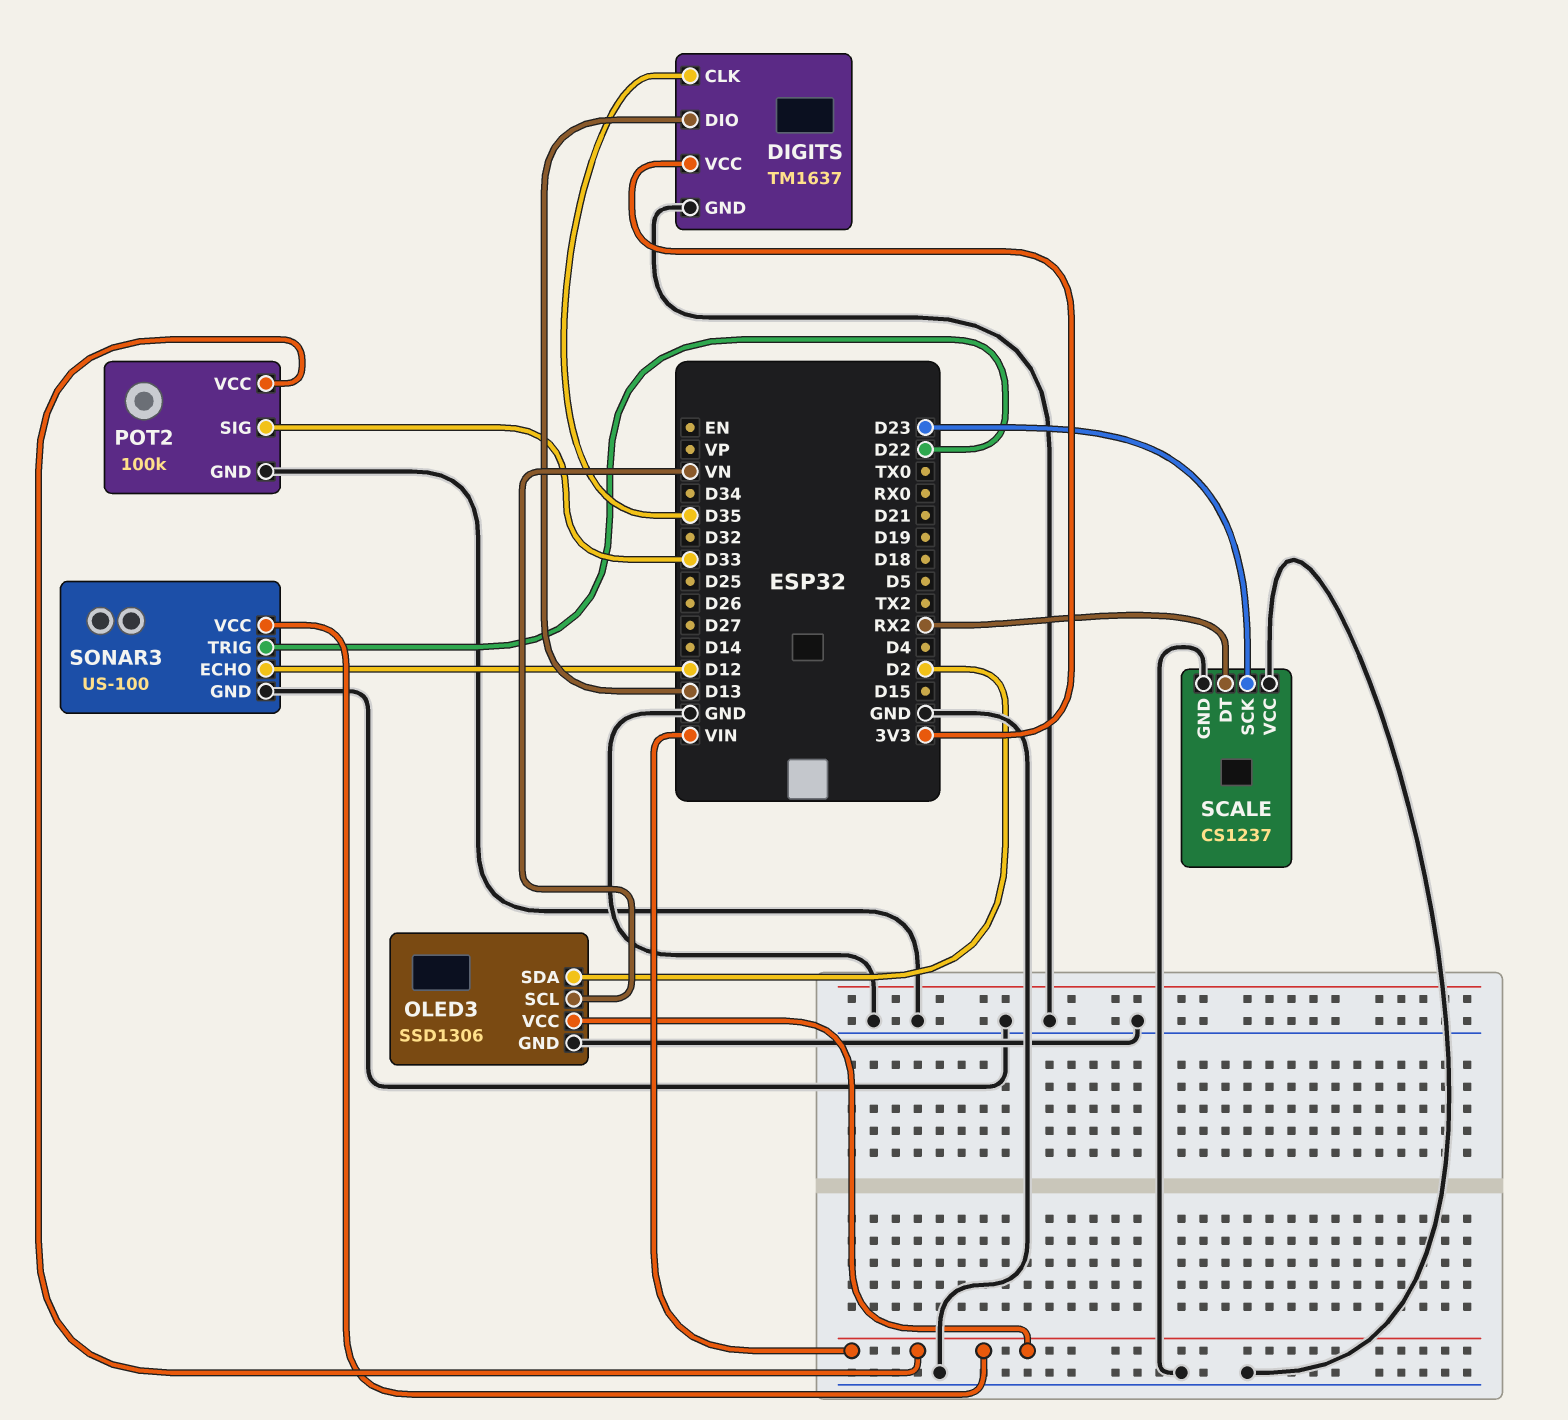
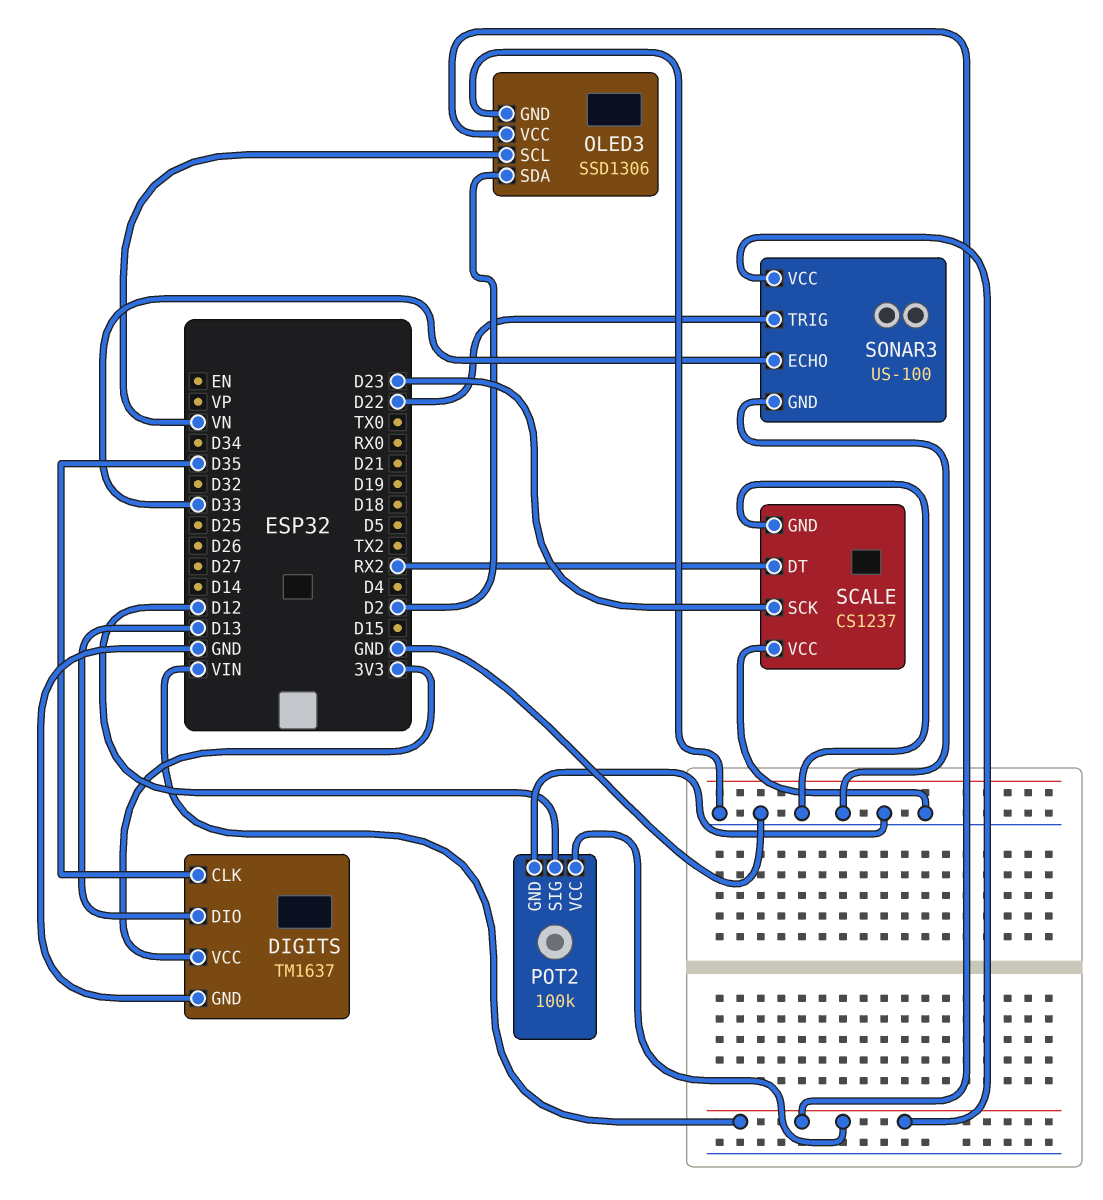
POT2 pin SIG: D33 -> D12
SONAR3 pin ECHO: D12 -> D33

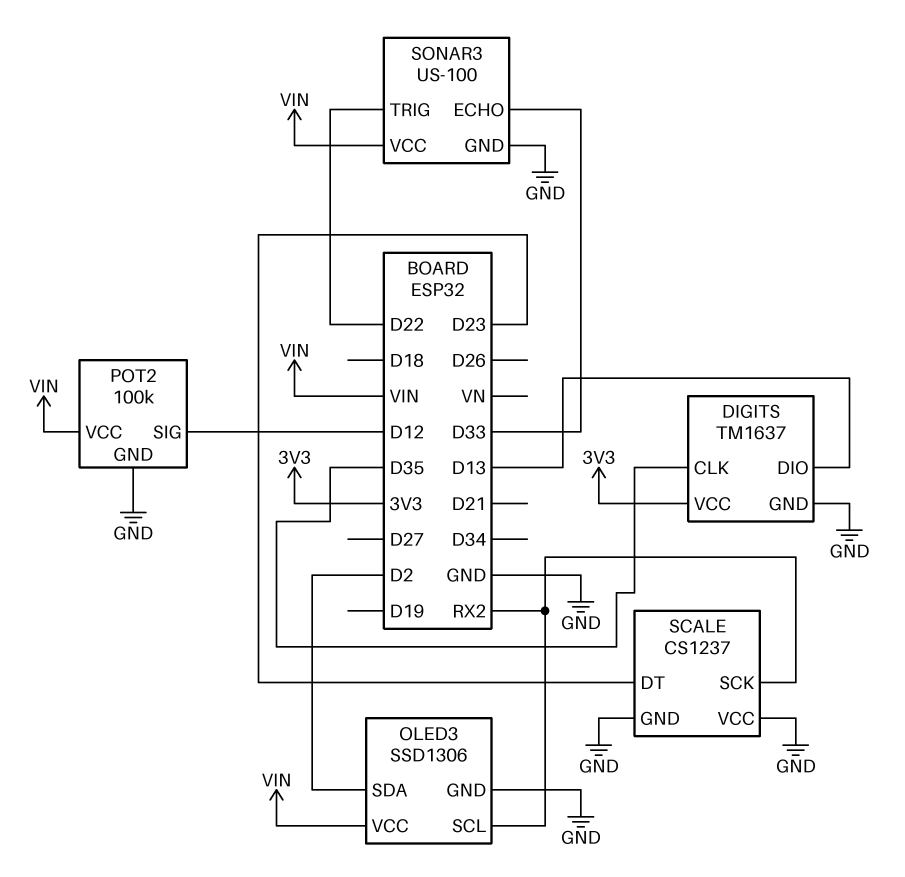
OLED3 pin SCL: VN -> RX2
SCALE pin DT: RX2 -> D23
SCALE pin SCK: D23 -> RX2

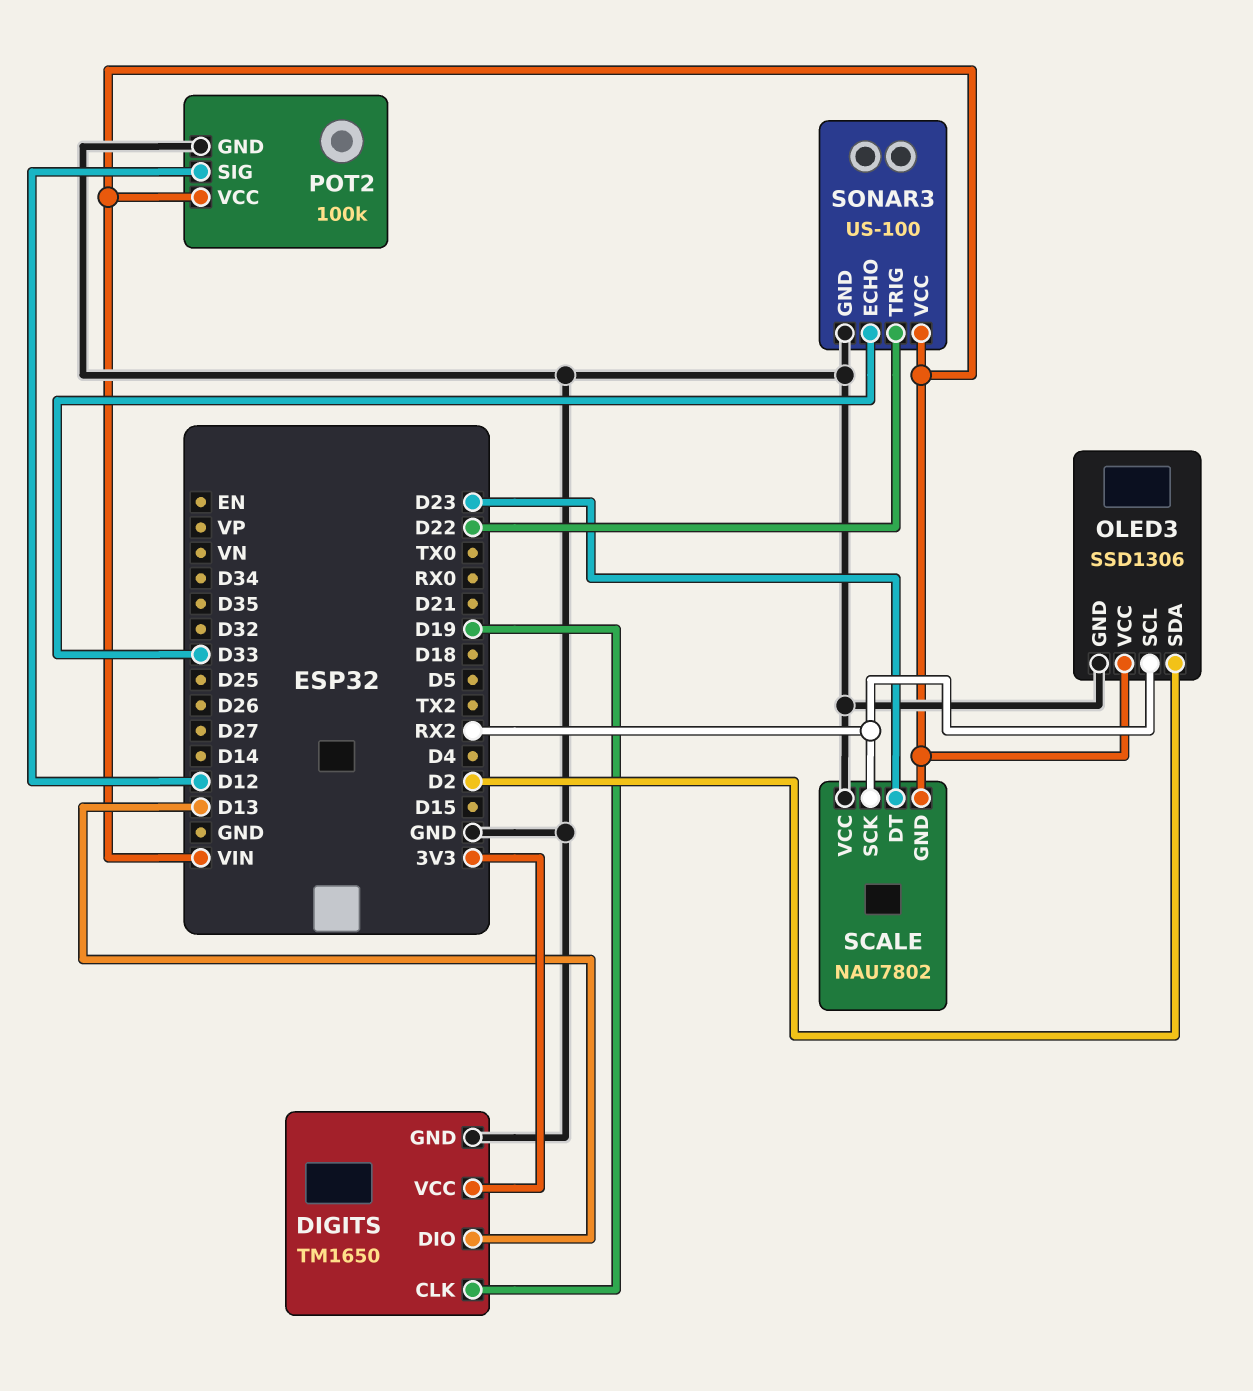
DIGITS: TM1637 -> TM1650
DIGITS pin CLK: D35 -> D19
SCALE: CS1237 -> NAU7802
SCALE pin GND: GND -> VIN

